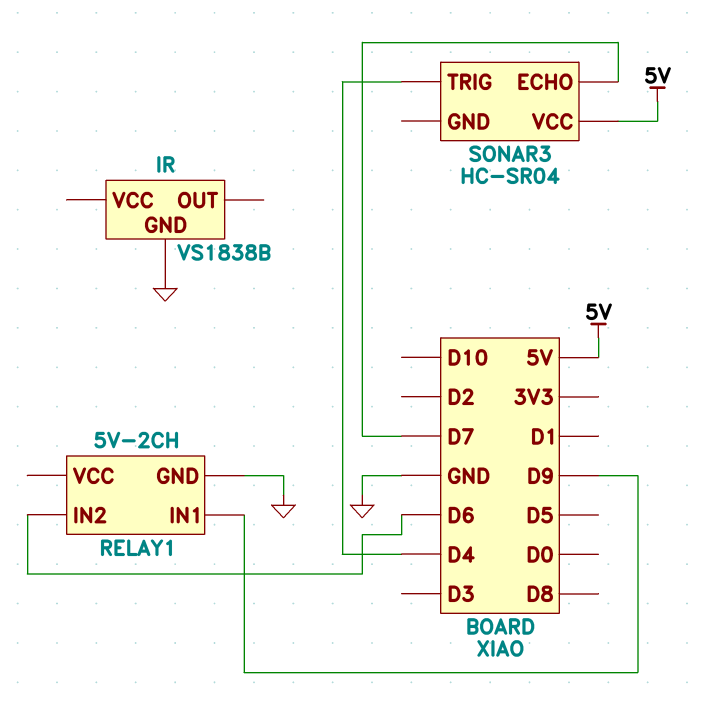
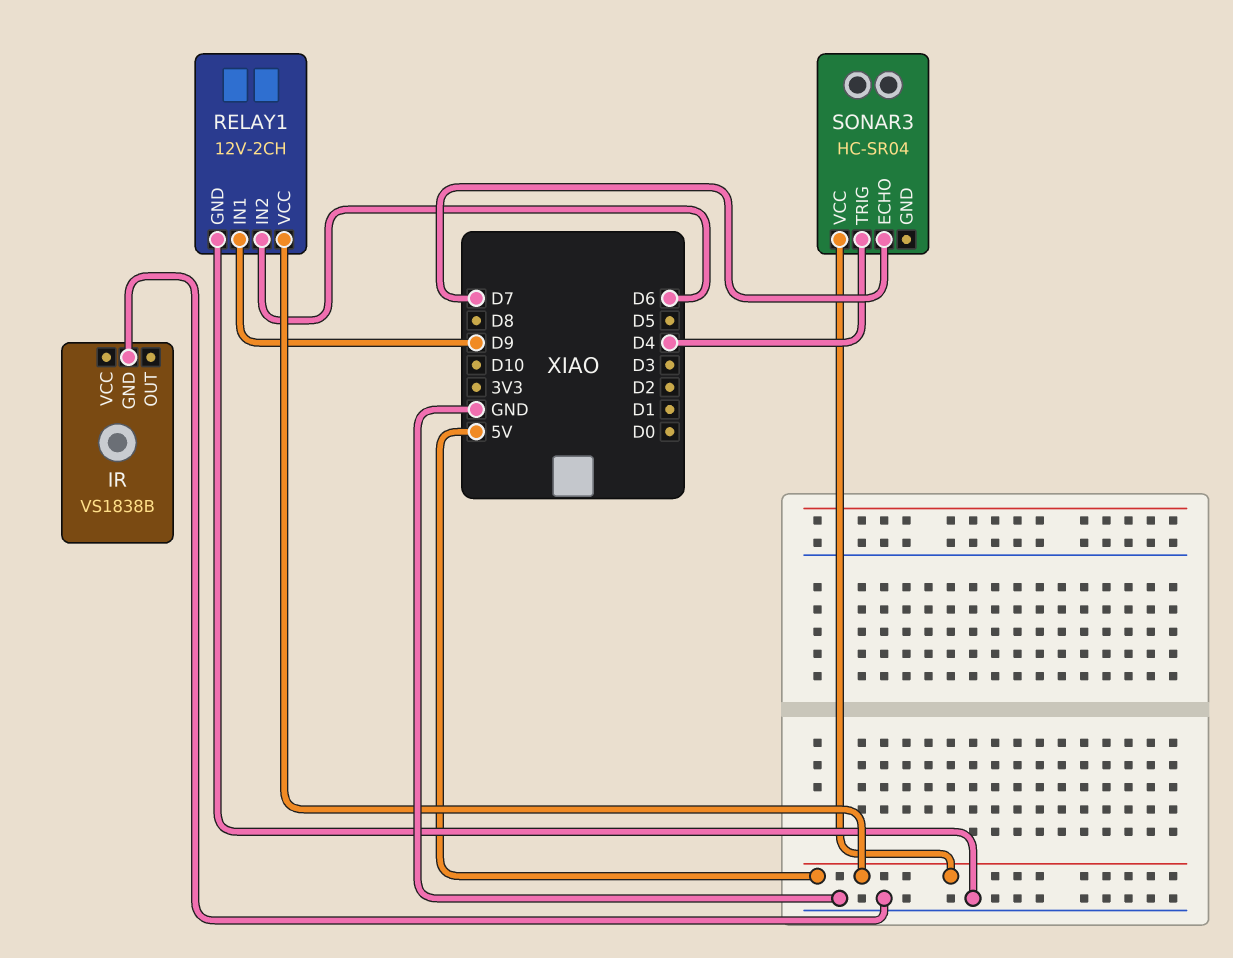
RELAY1: 5V-2CH -> 12V-2CH
RELAY1 pin VCC: none -> 5V

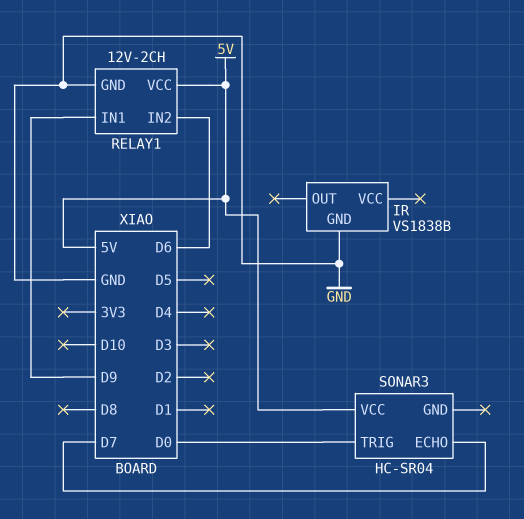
SONAR3 pin TRIG: D4 -> D0

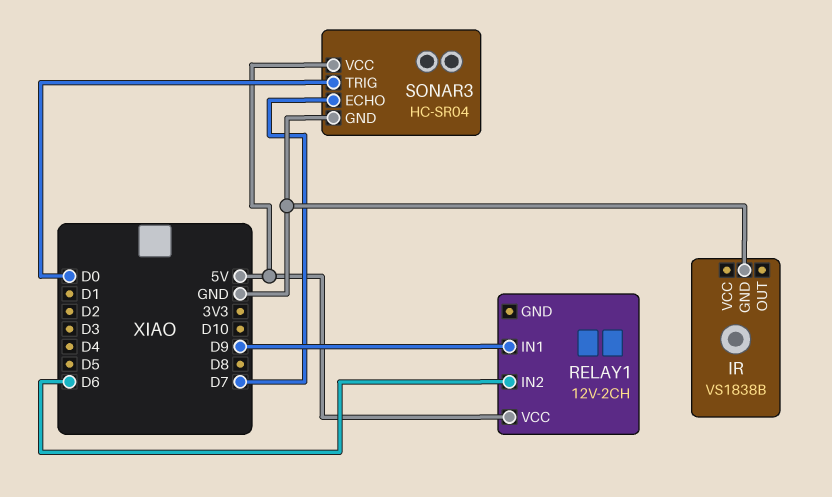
RELAY1 pin GND: GND -> none
SONAR3 pin GND: none -> GND

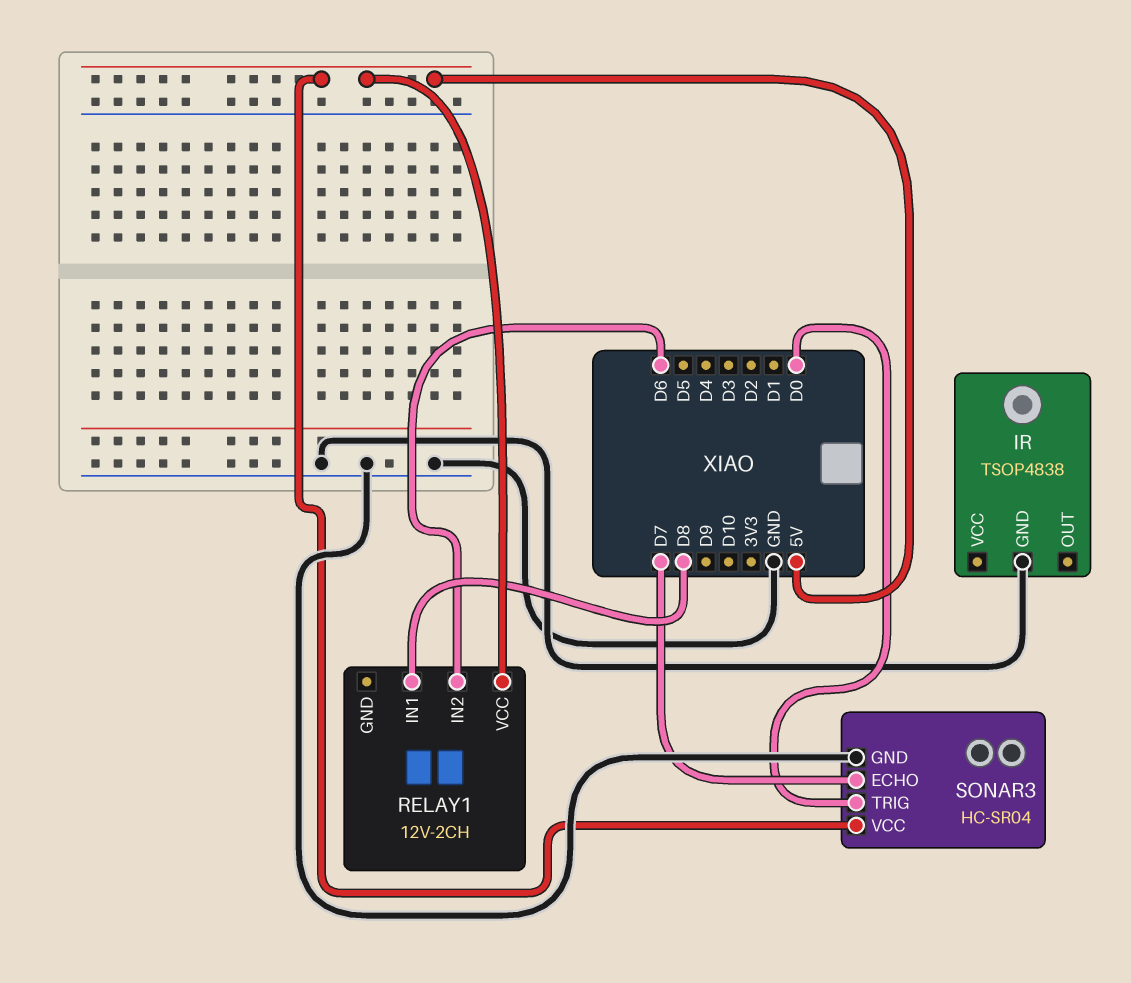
IR: VS1838B -> TSOP4838
RELAY1 pin IN1: D9 -> D8

